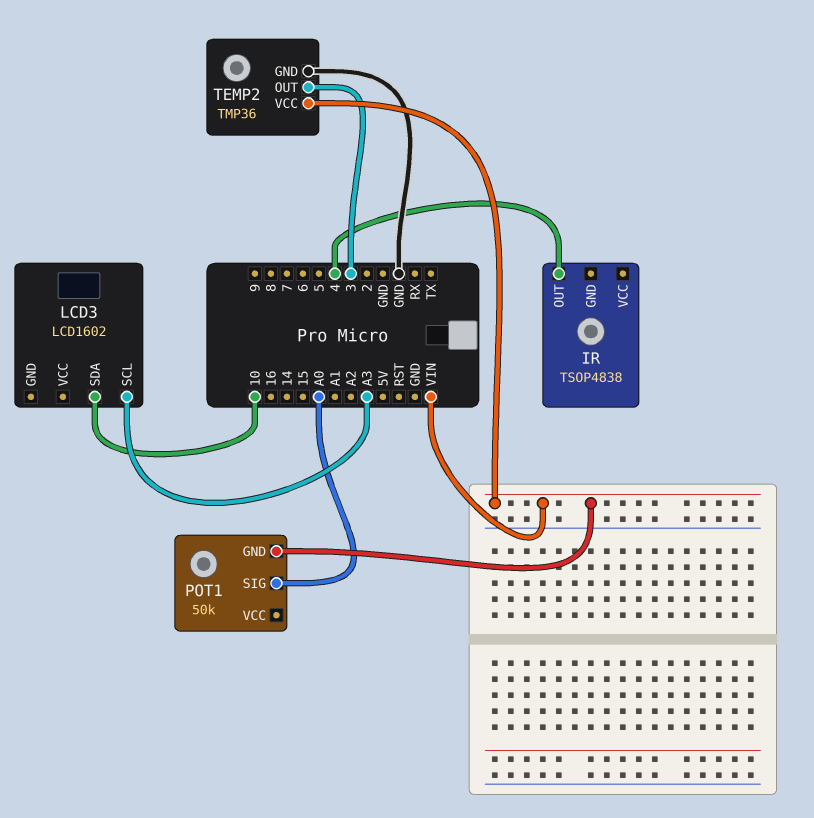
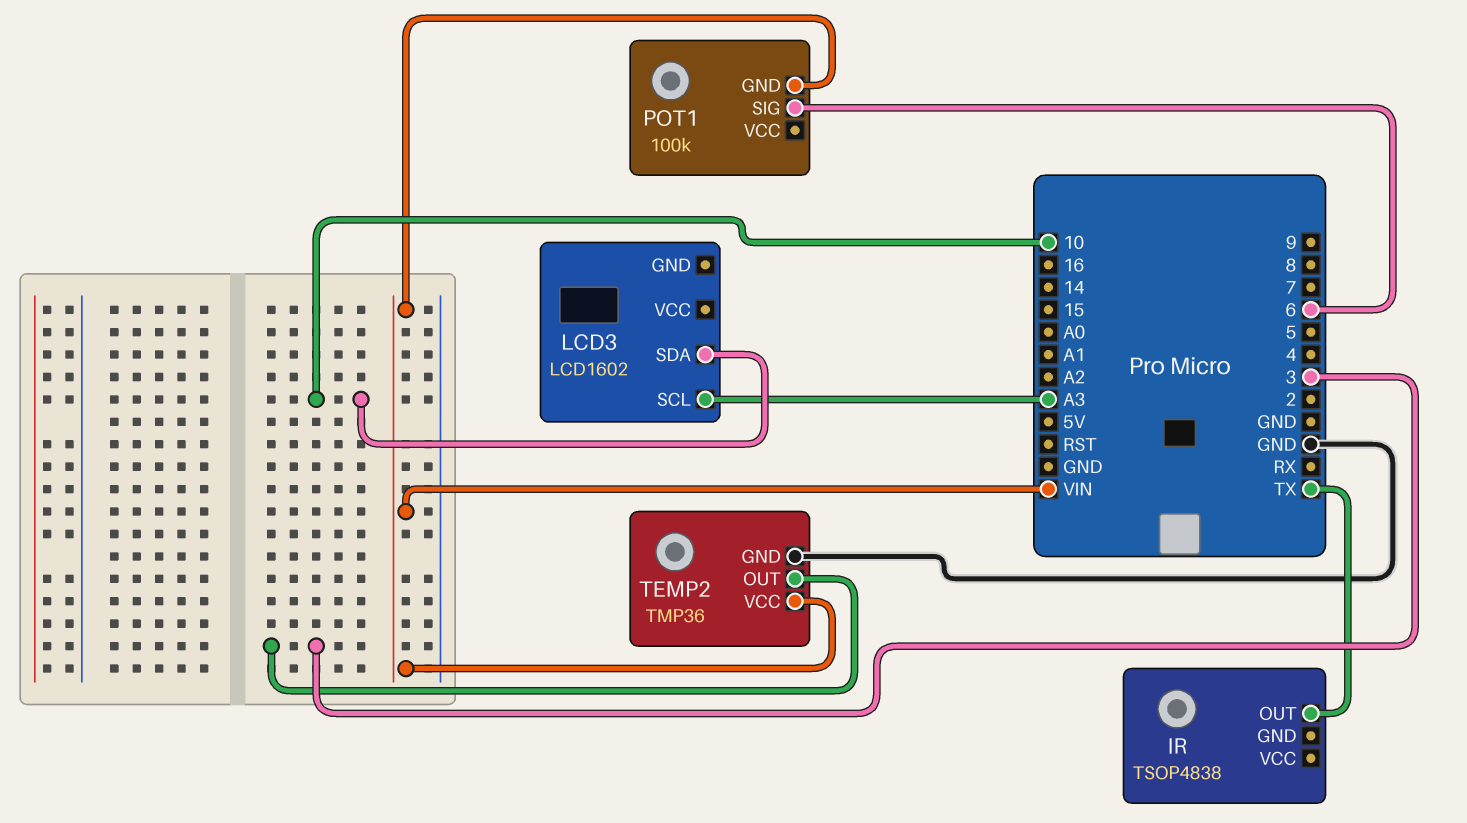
IR pin OUT: 4 -> TX
POT1: 50k -> 100k
POT1 pin SIG: A0 -> 6

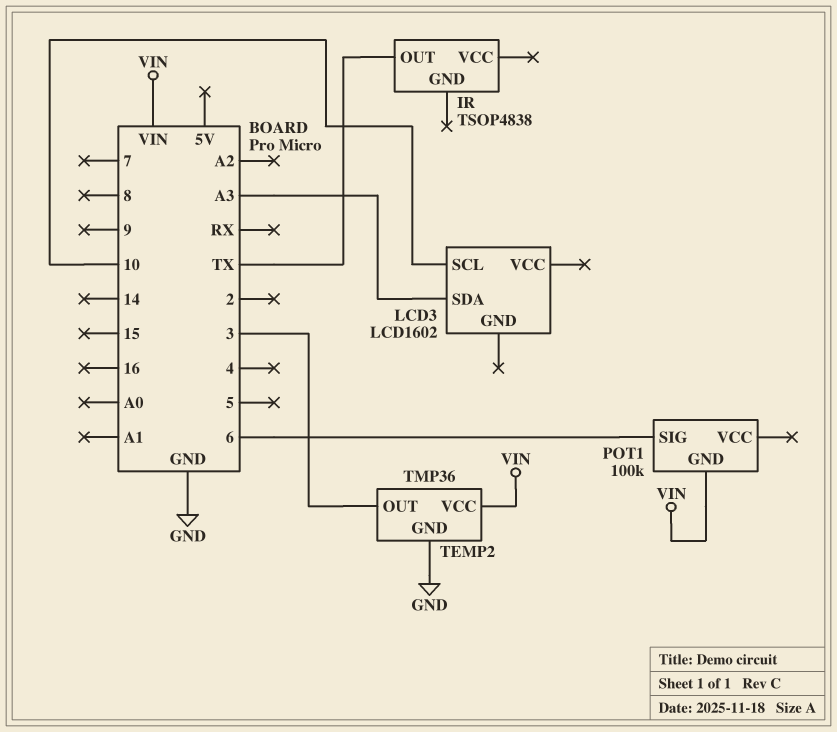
LCD3 pin SCL: A3 -> 10
LCD3 pin SDA: 10 -> A3

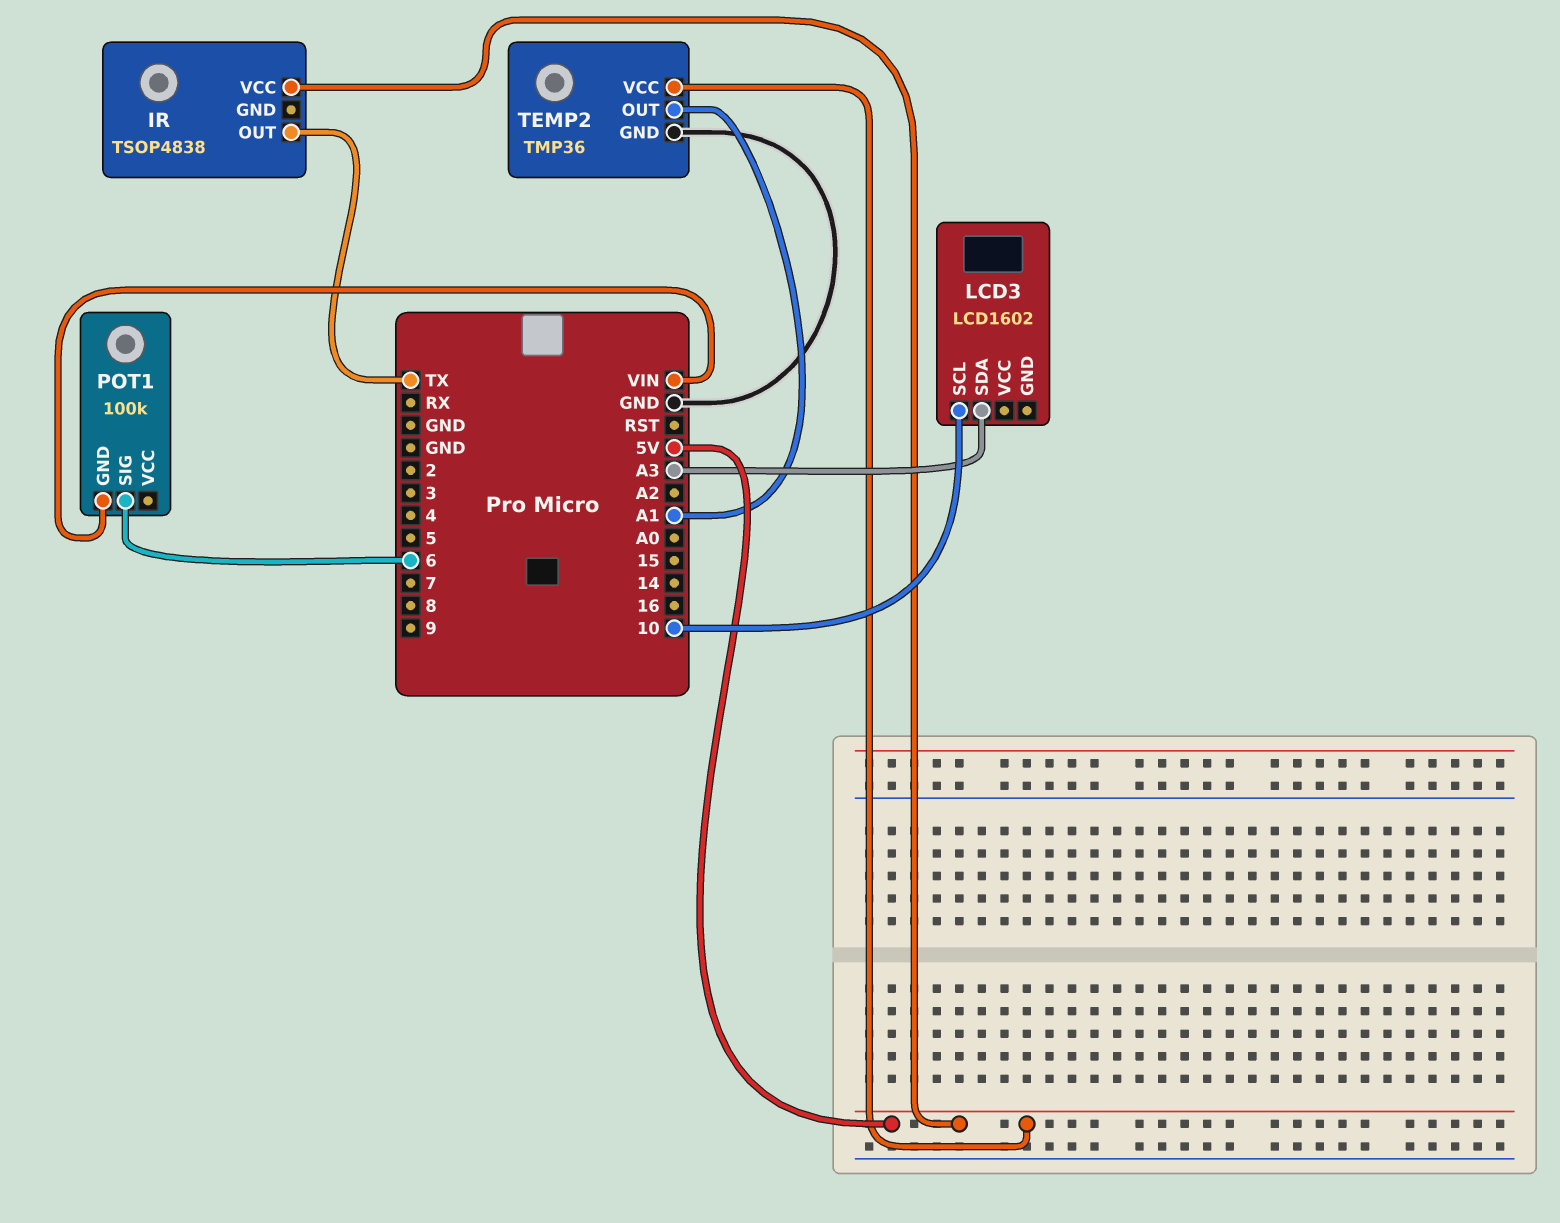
IR pin VCC: none -> 5V
TEMP2 pin OUT: 3 -> A1
TEMP2 pin VCC: VIN -> 5V

